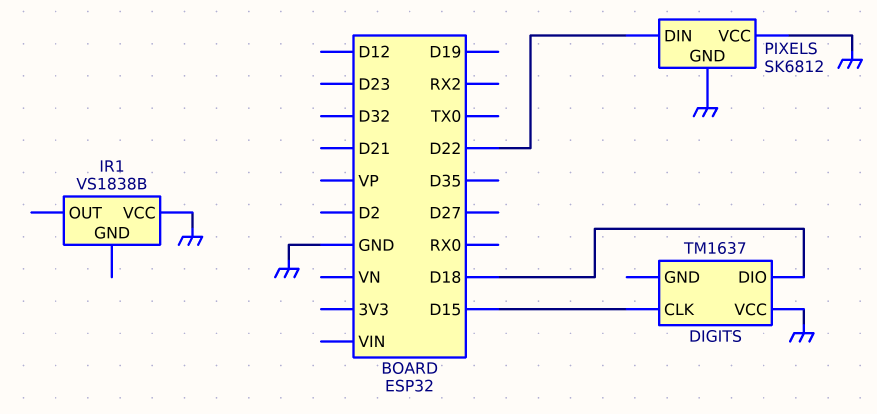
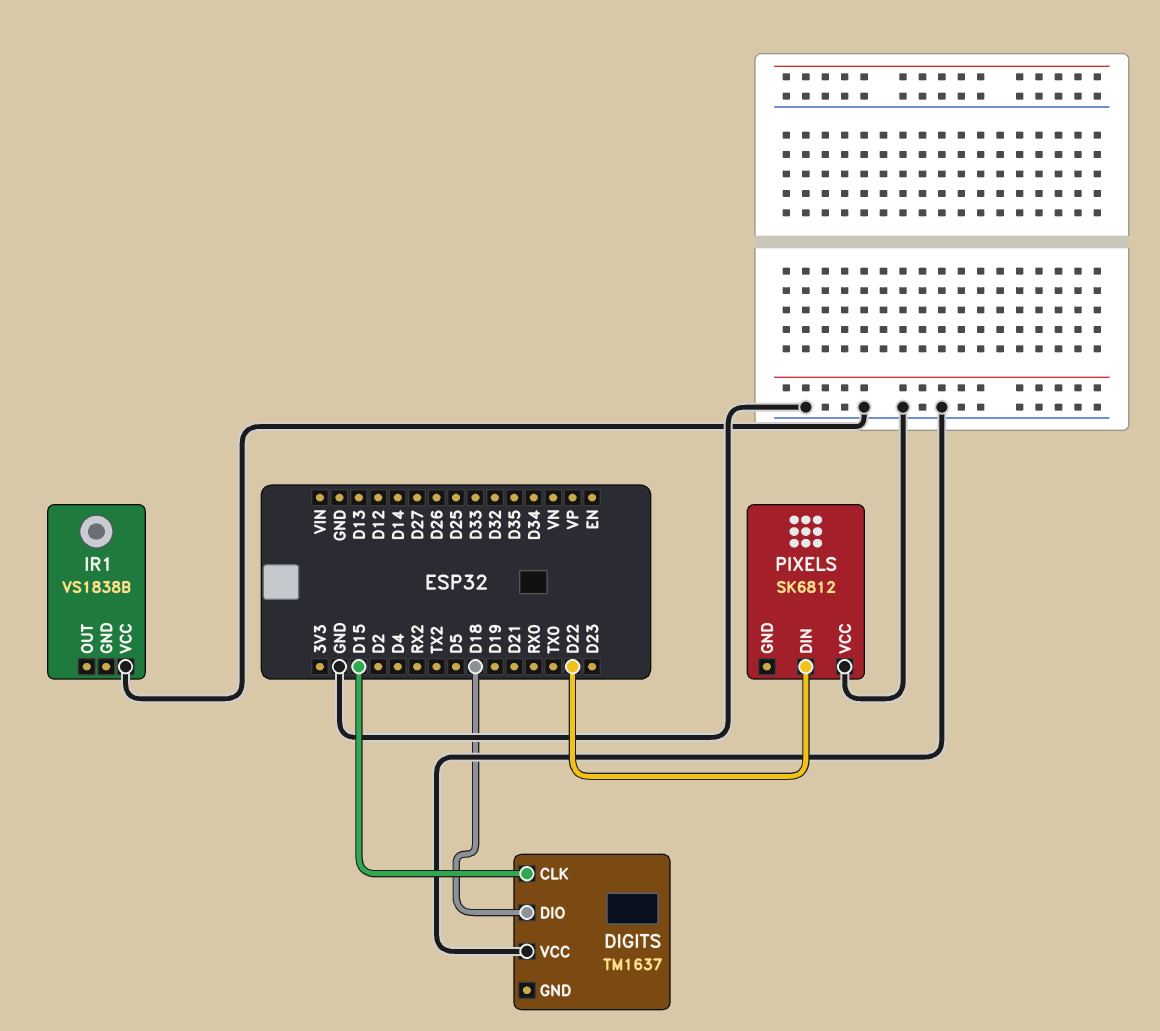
PIXELS pin GND: GND -> none

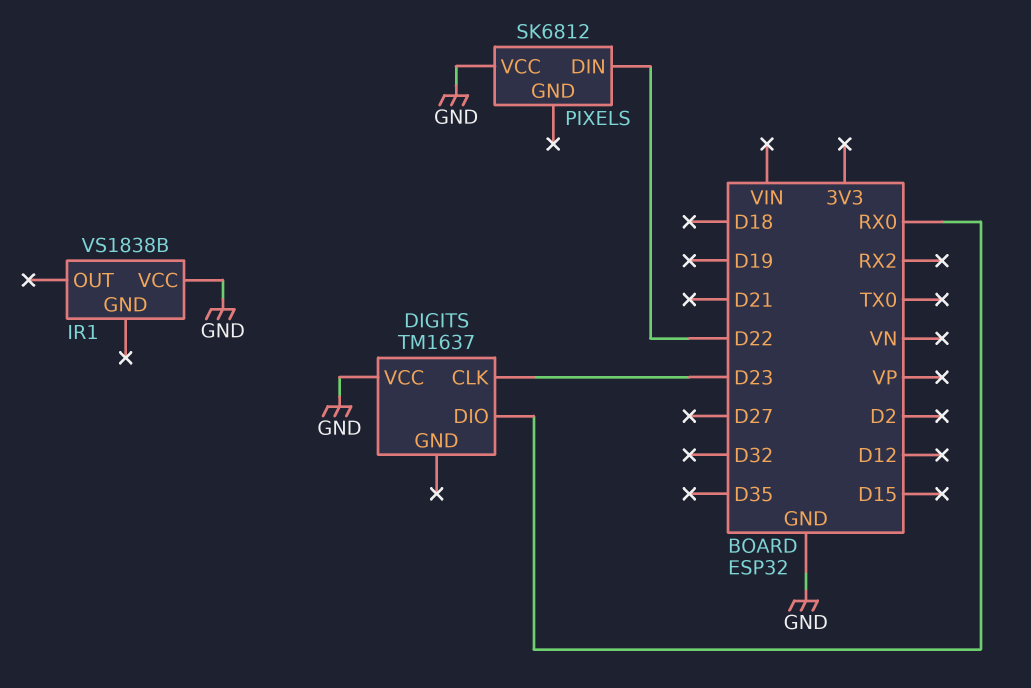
DIGITS pin CLK: D15 -> D23
DIGITS pin DIO: D18 -> RX0

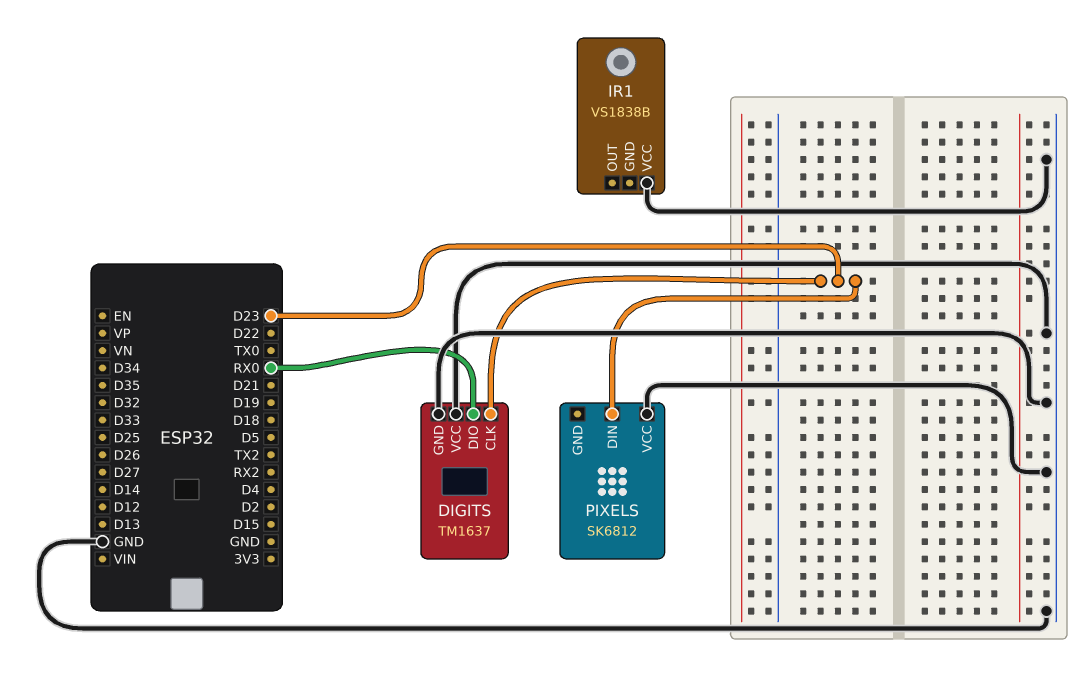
DIGITS pin GND: none -> GND
PIXELS pin DIN: D22 -> D23

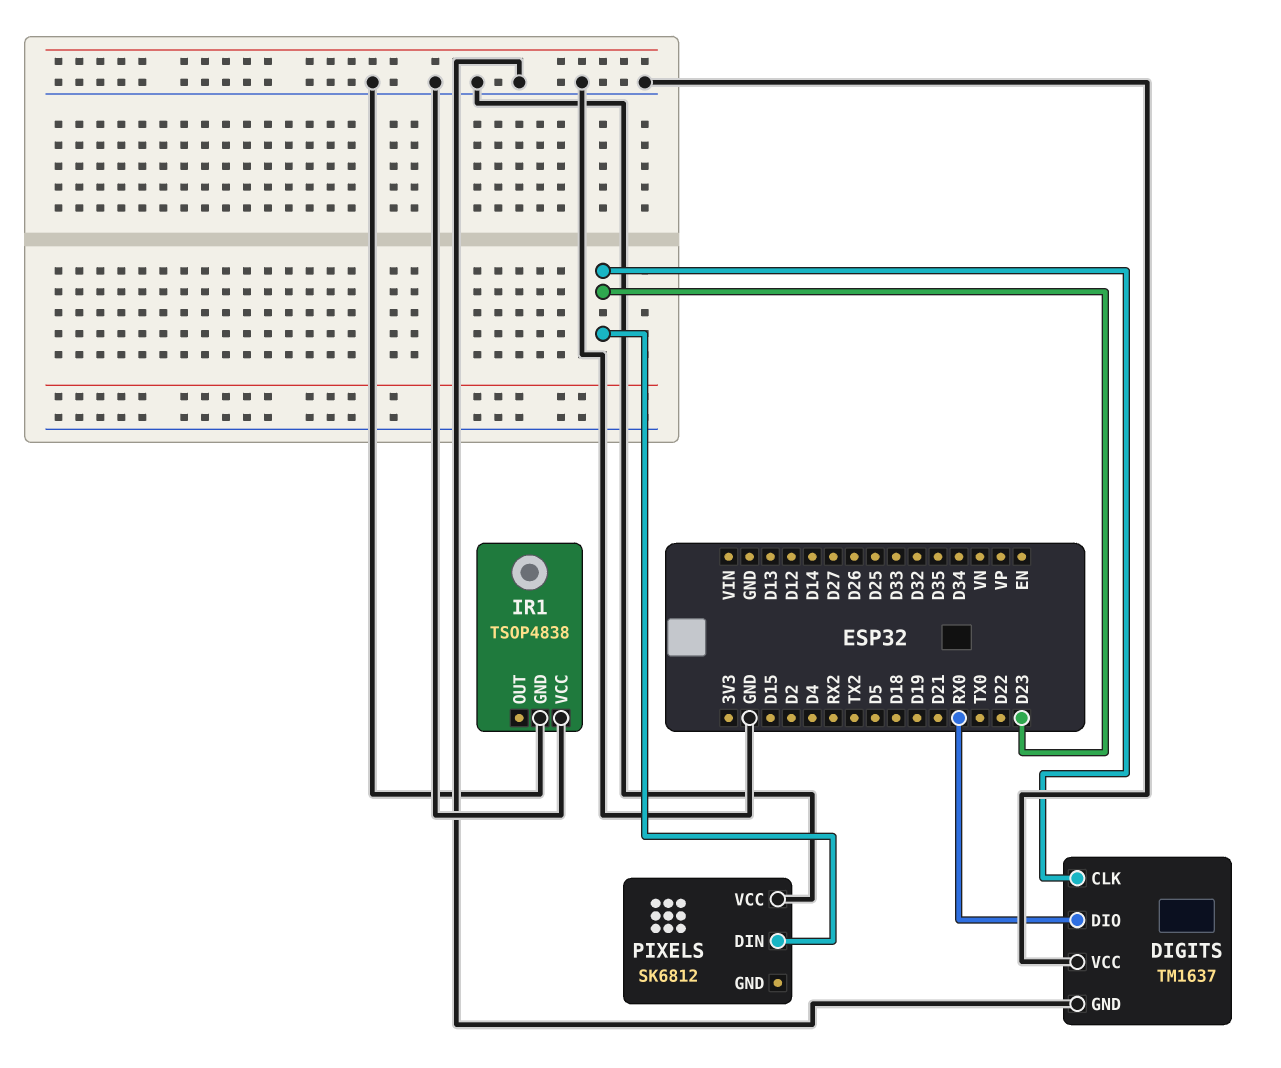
IR1: VS1838B -> TSOP4838
IR1 pin GND: none -> GND

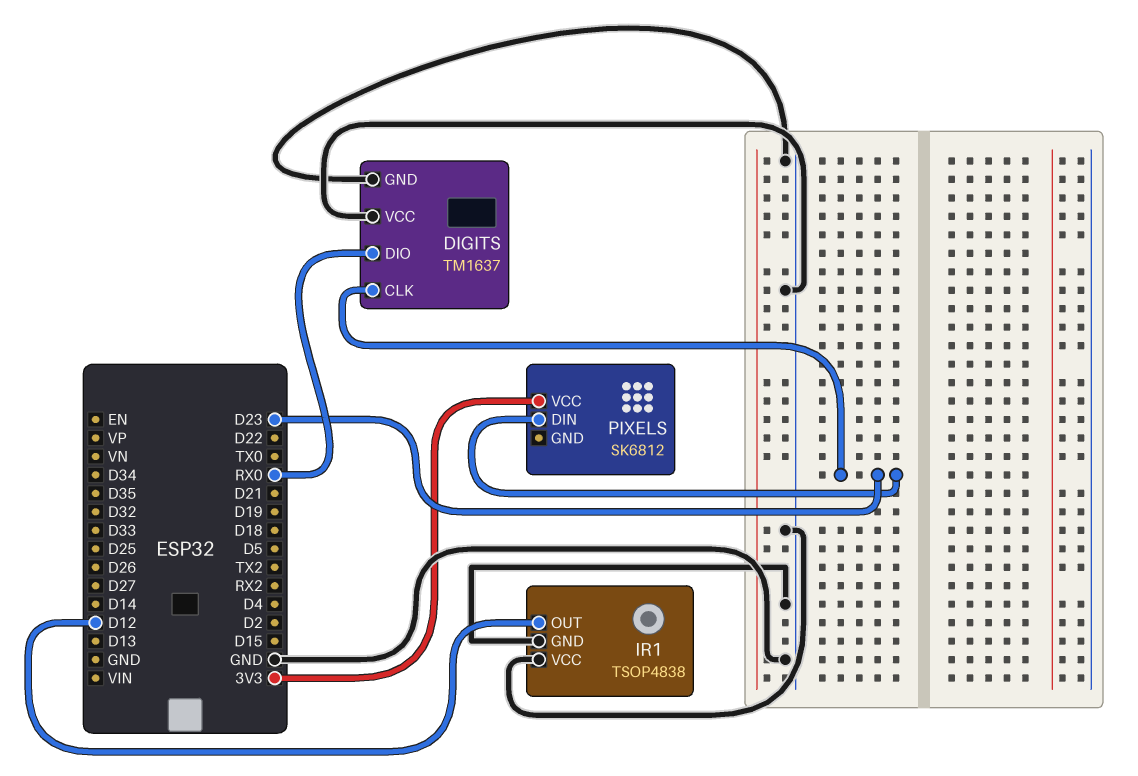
IR1 pin OUT: none -> D12
PIXELS pin VCC: GND -> 3V3

